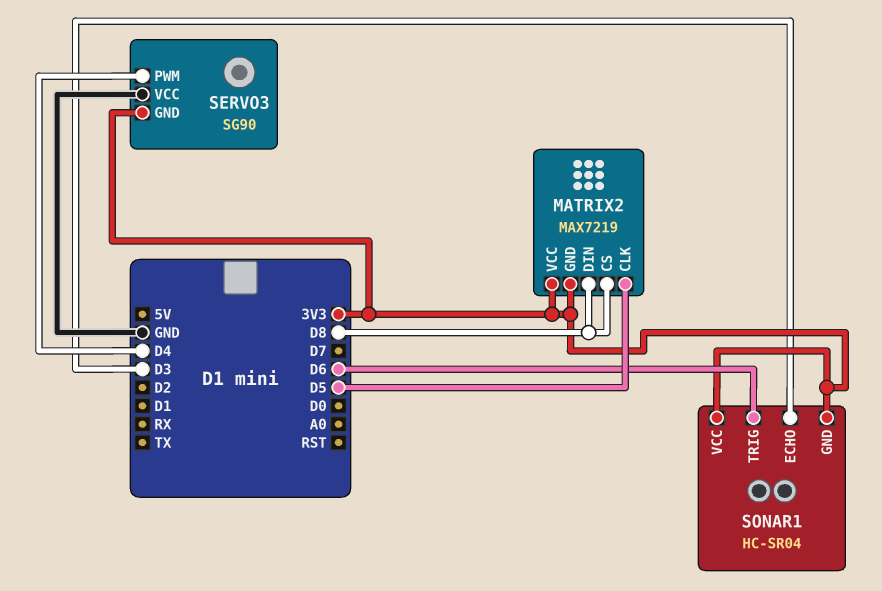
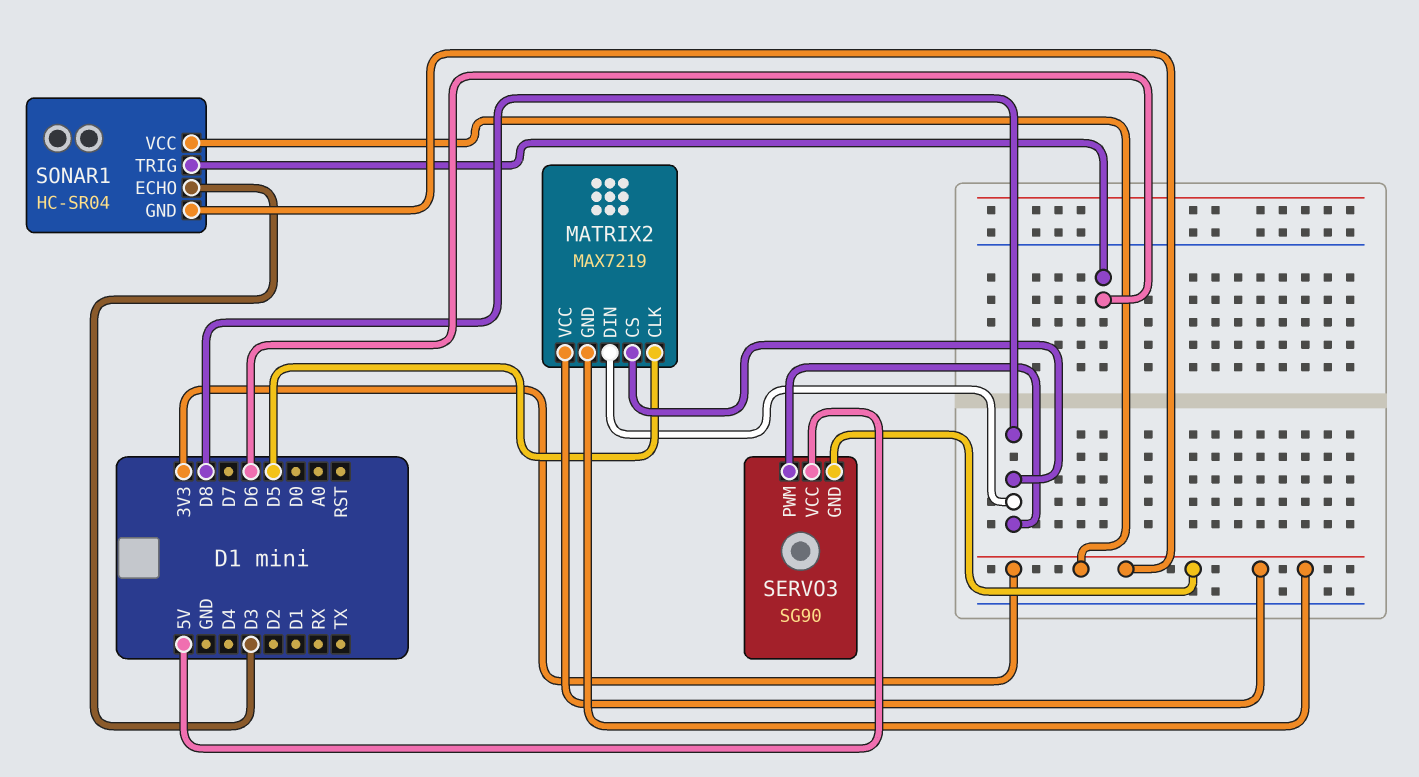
SERVO3 pin PWM: D4 -> D8
SERVO3 pin VCC: GND -> 5V

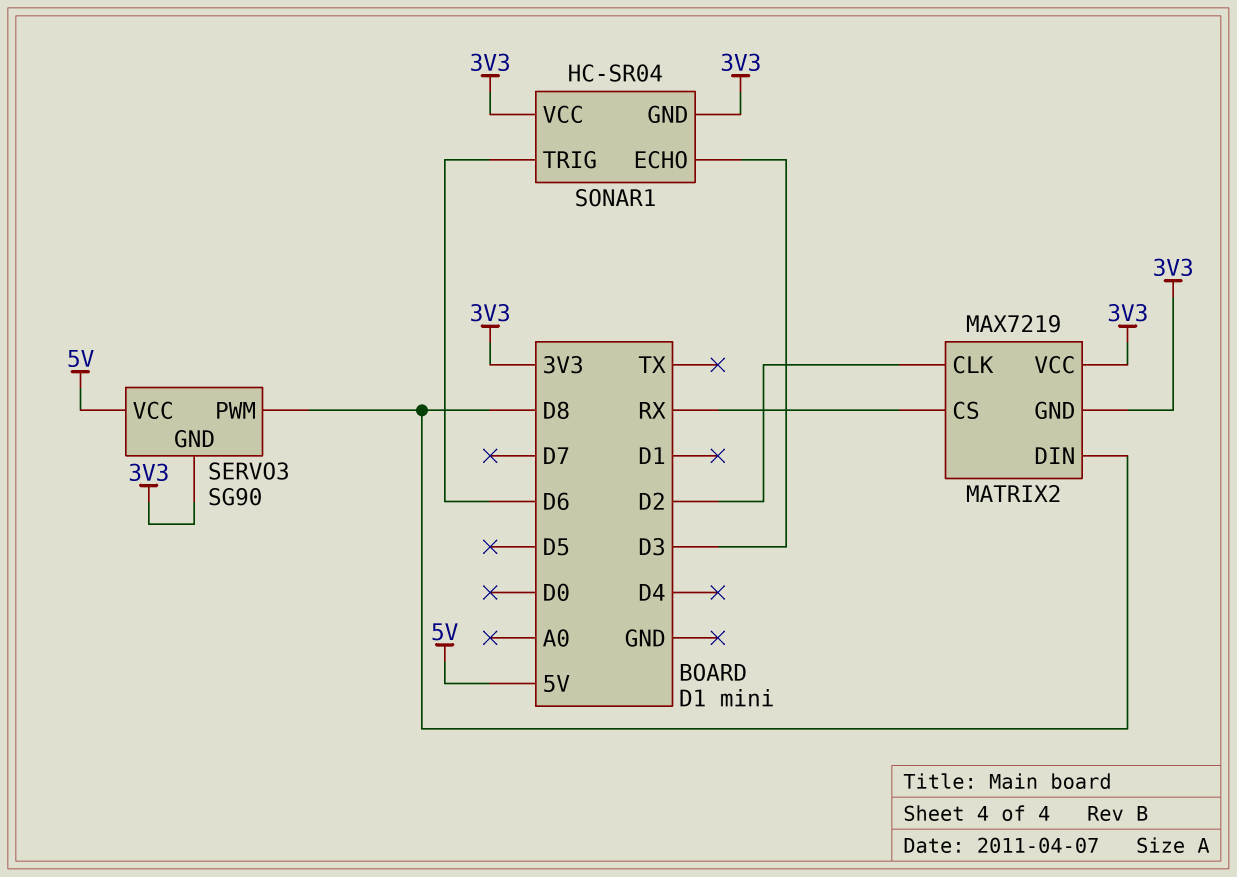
MATRIX2 pin CLK: D5 -> D2
MATRIX2 pin CS: D8 -> RX

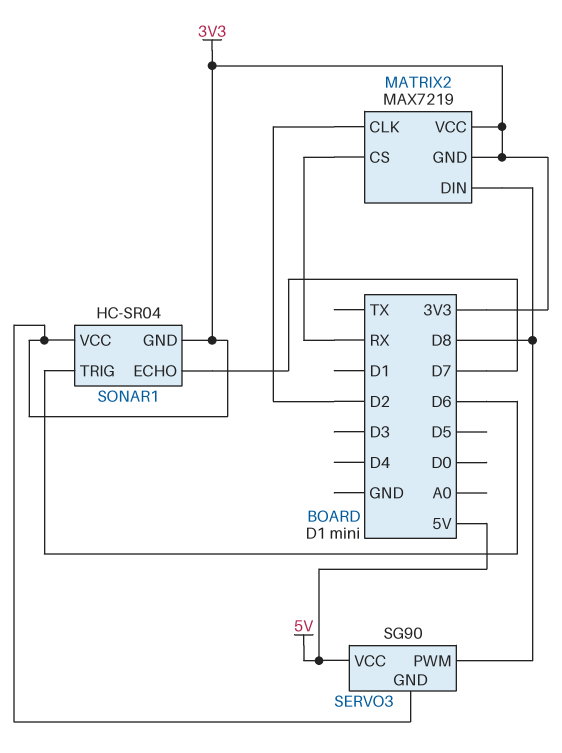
SONAR1 pin ECHO: D3 -> D7

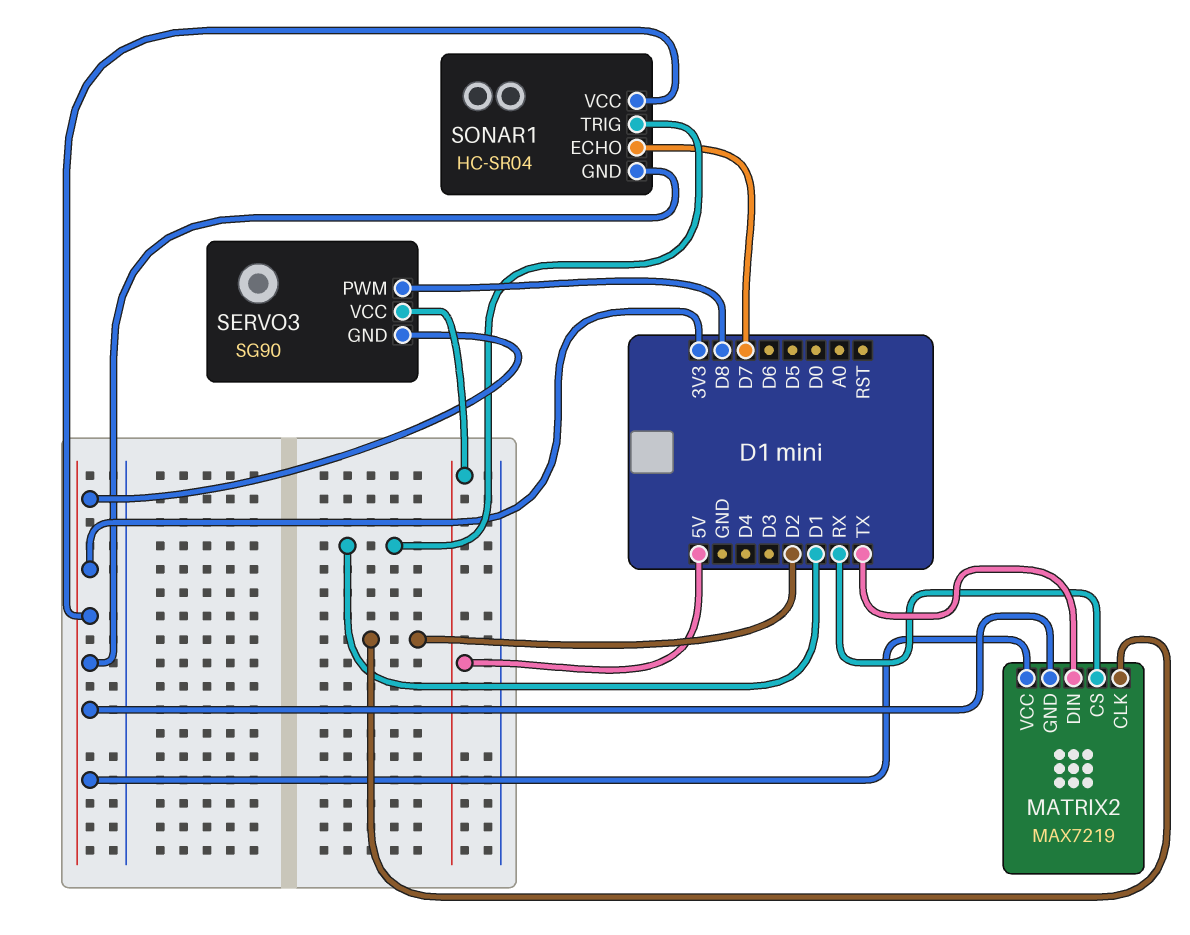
MATRIX2 pin DIN: D8 -> TX
SONAR1 pin TRIG: D6 -> D1

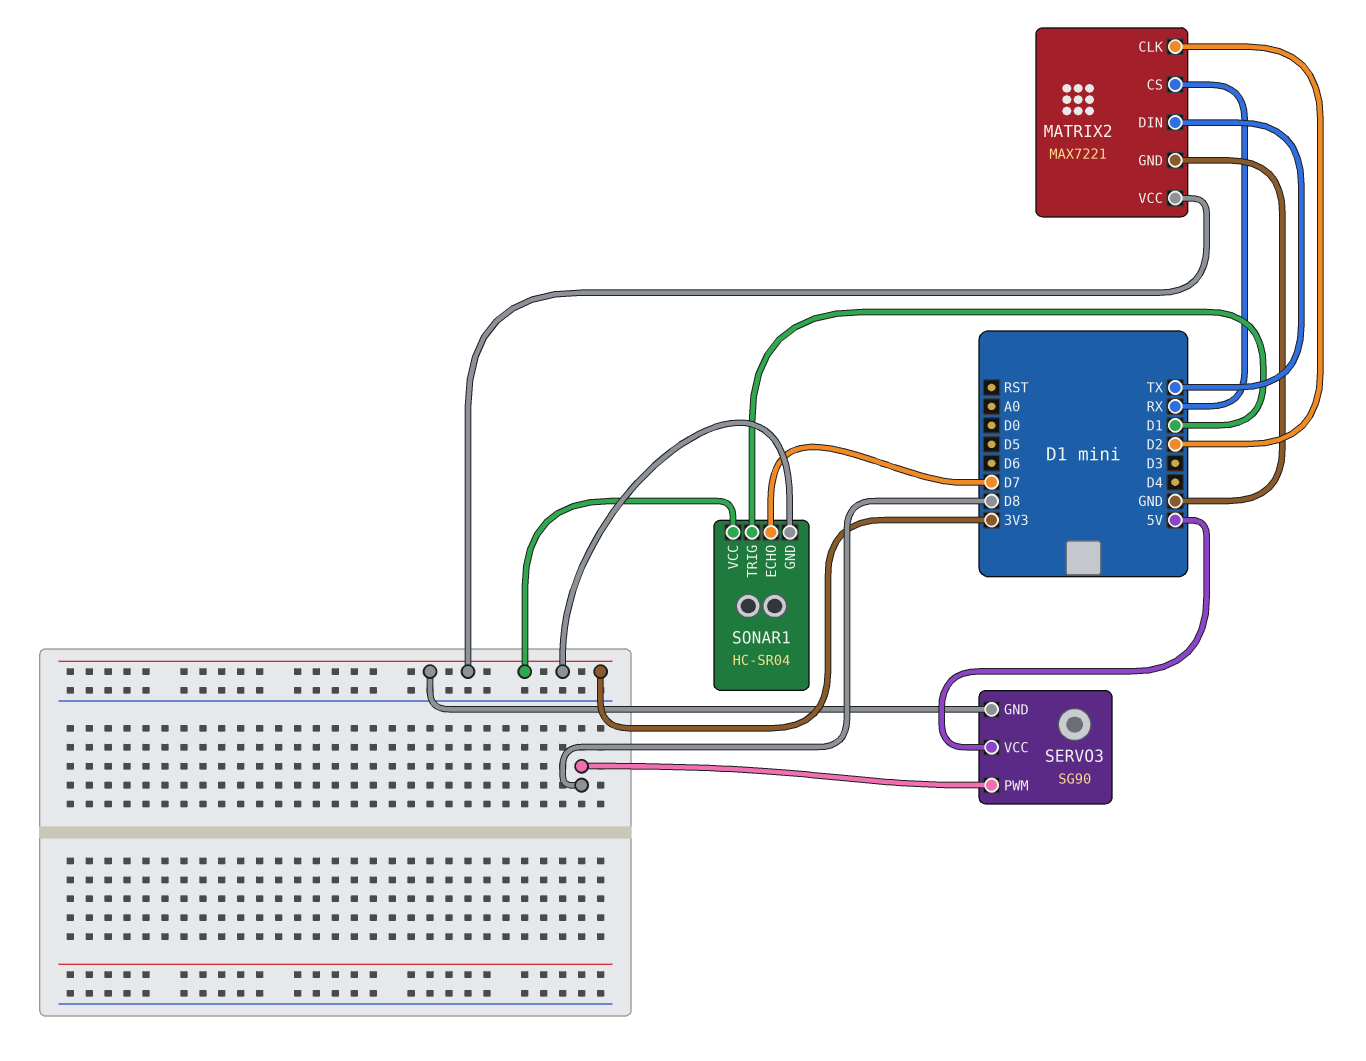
MATRIX2: MAX7219 -> MAX7221
MATRIX2 pin GND: 3V3 -> GND

